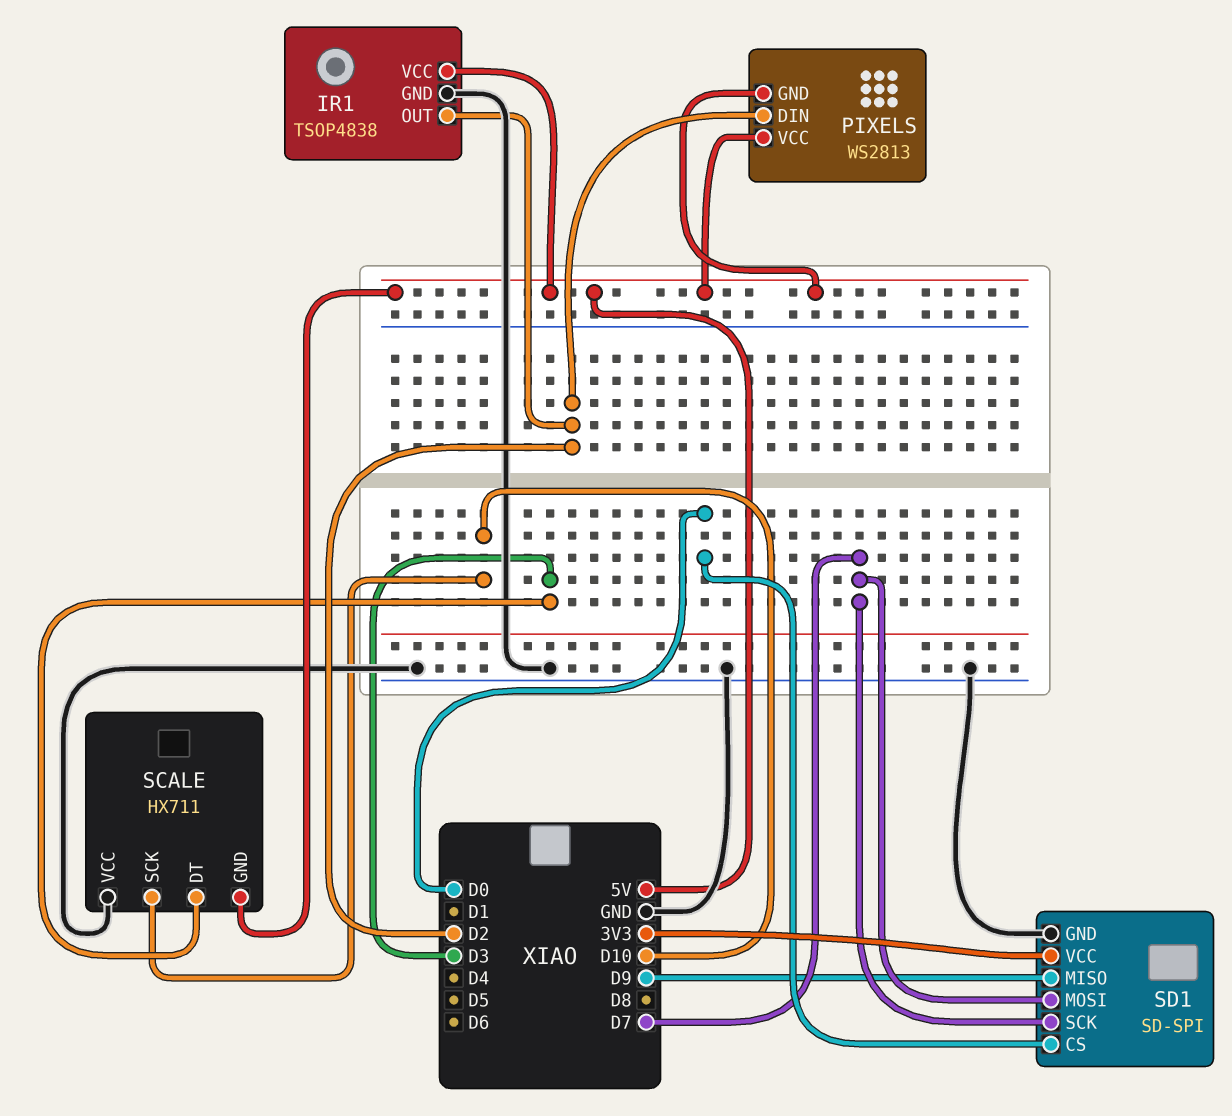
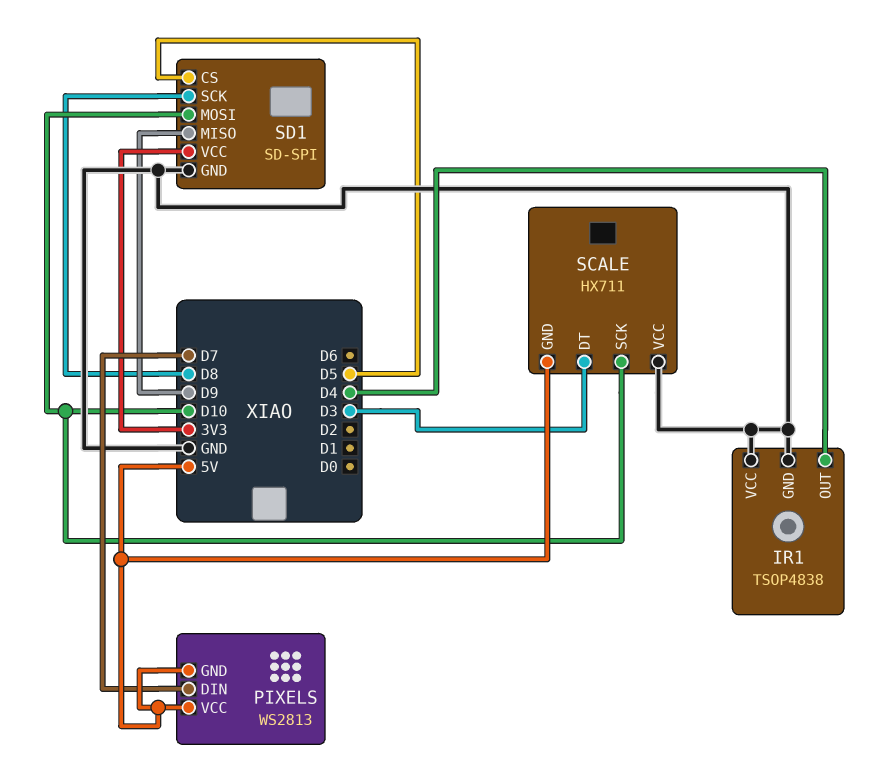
IR1 pin OUT: D2 -> D4
IR1 pin VCC: 5V -> GND
PIXELS pin DIN: D2 -> D7
SD1 pin CS: D0 -> D5
SD1 pin MOSI: D7 -> D10
SD1 pin SCK: D7 -> D8

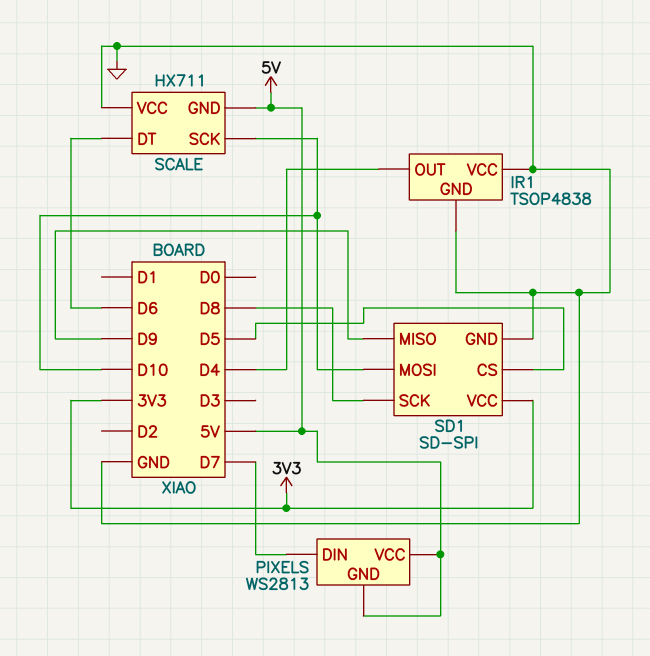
SCALE pin DT: D3 -> D6

